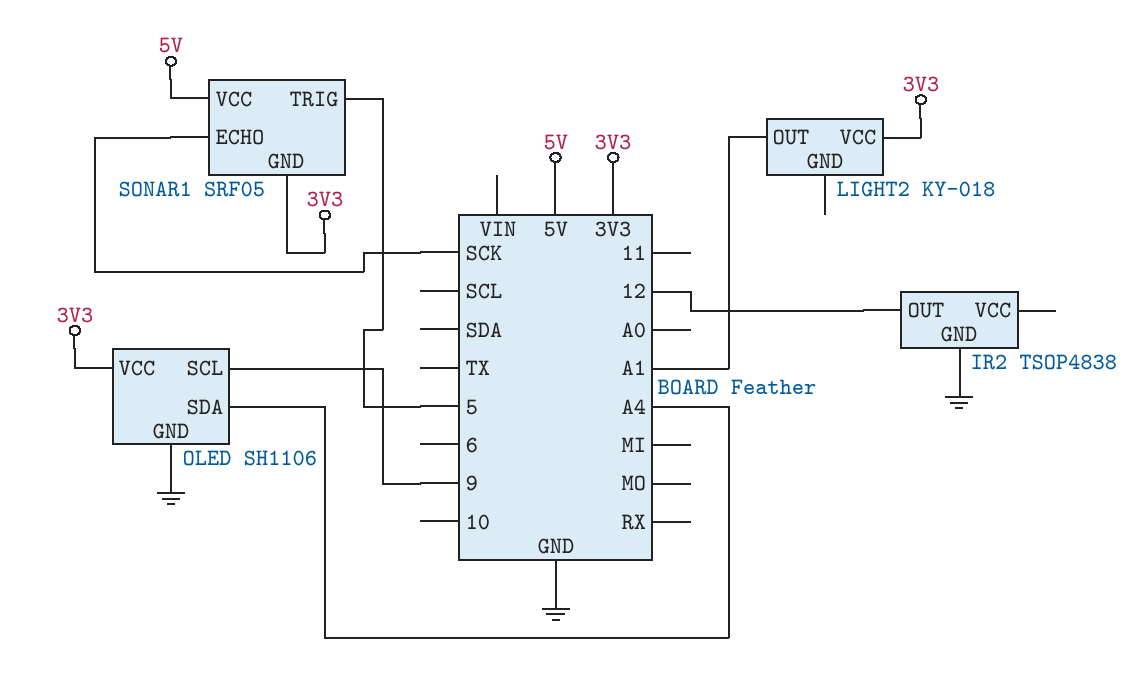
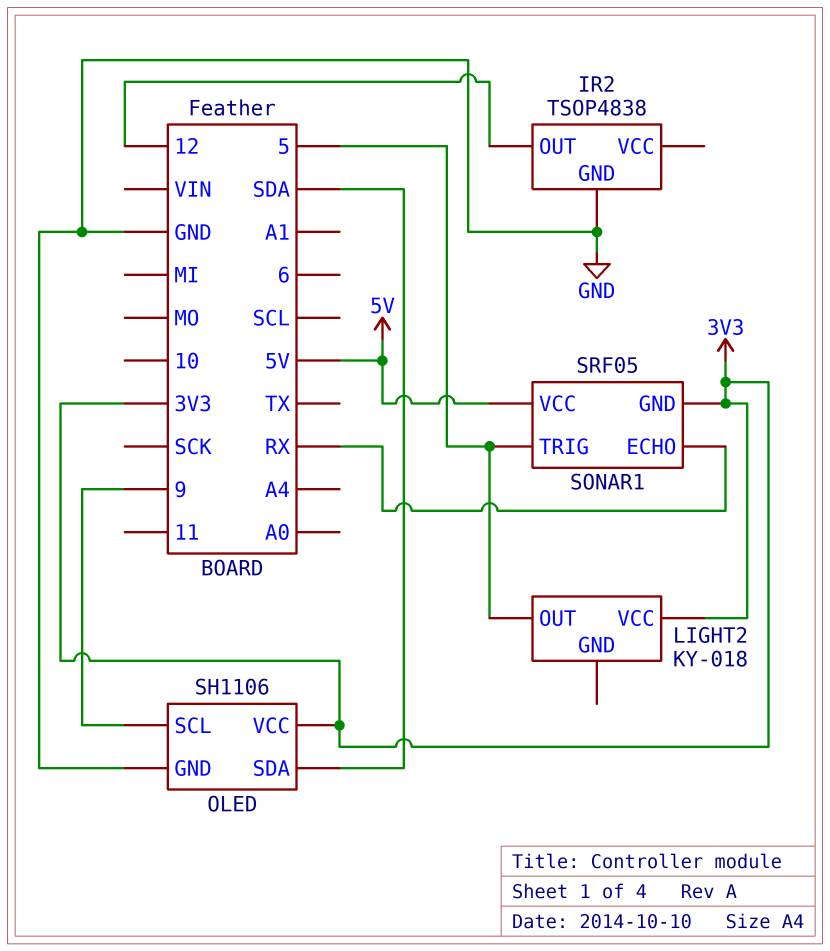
LIGHT2 pin OUT: A1 -> 5
OLED pin SDA: A4 -> SDA
SONAR1 pin ECHO: SCK -> RX

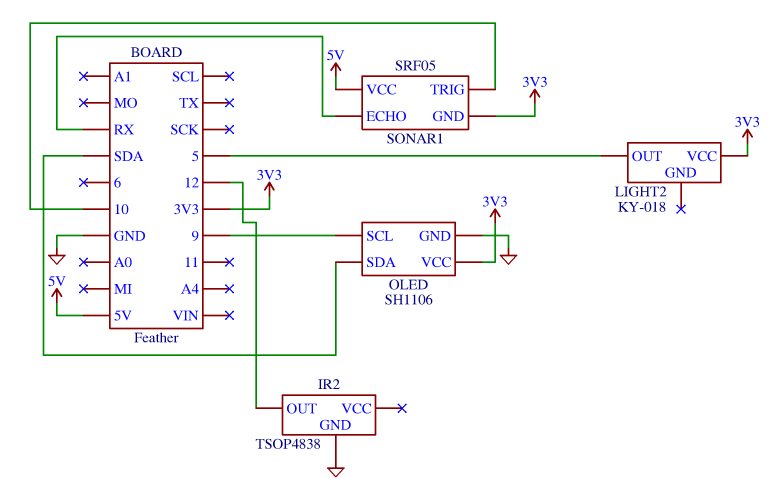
SONAR1 pin TRIG: 5 -> 10

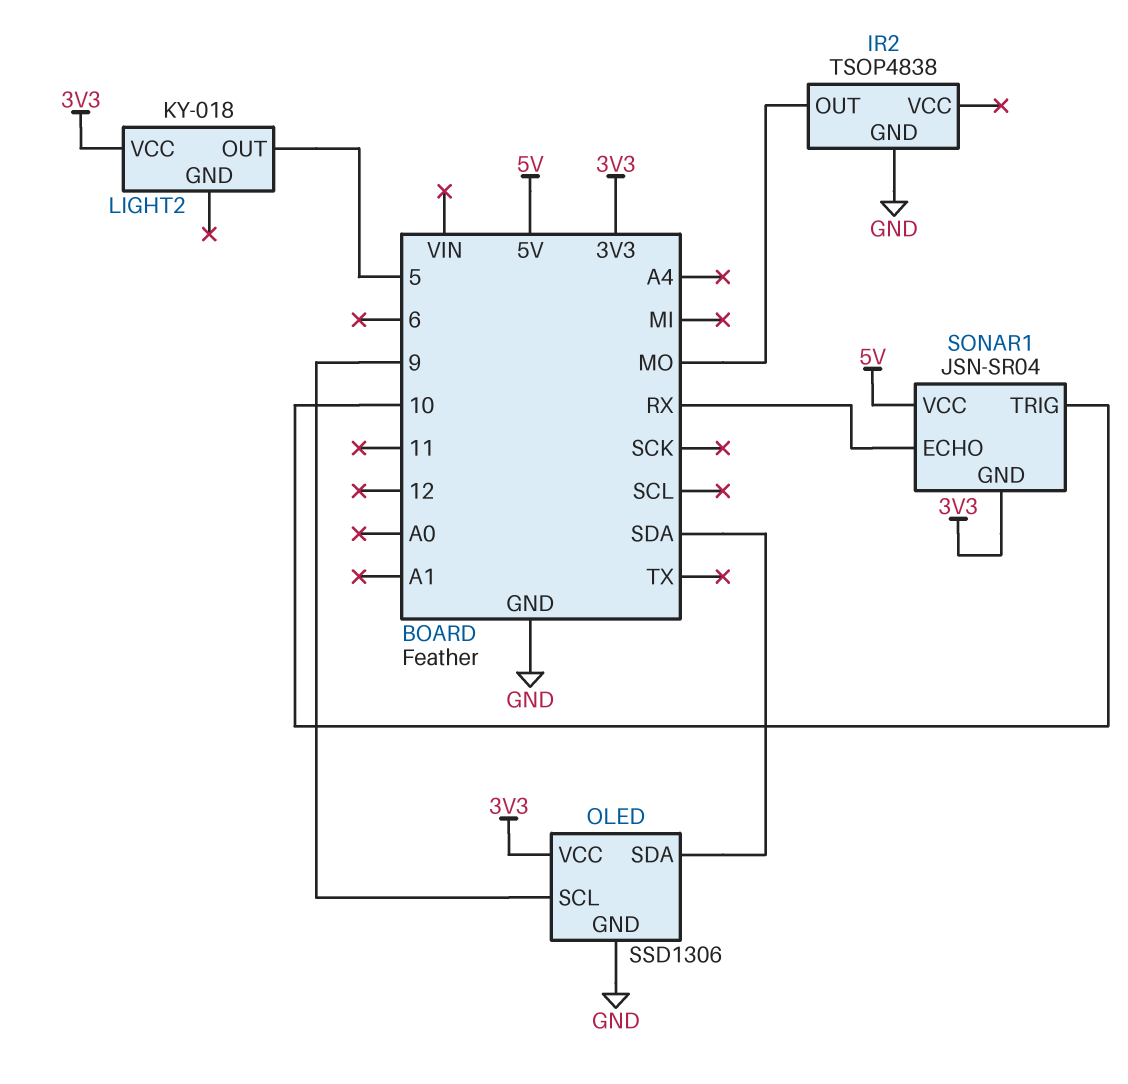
IR2 pin OUT: 12 -> MO
OLED: SH1106 -> SSD1306
SONAR1: SRF05 -> JSN-SR04

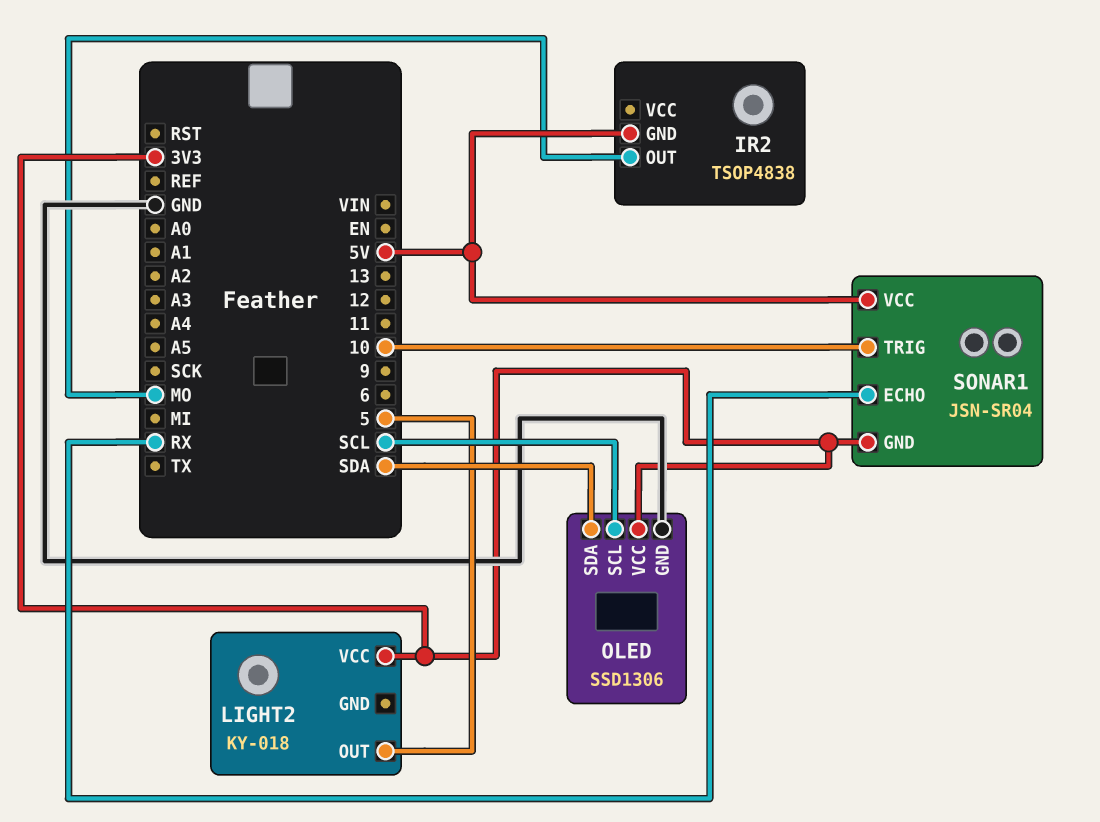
IR2 pin GND: GND -> 5V
OLED pin SCL: 9 -> SCL

